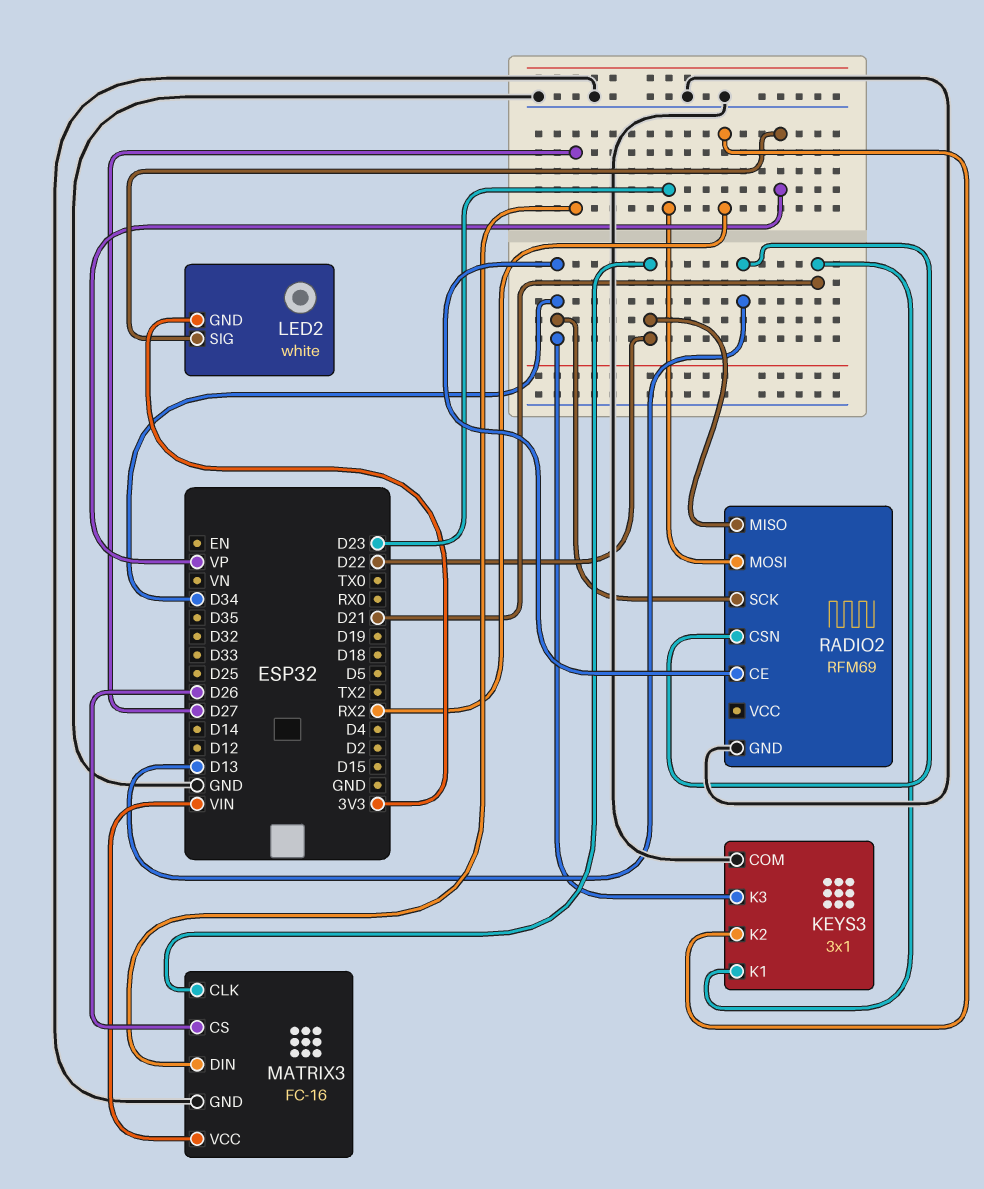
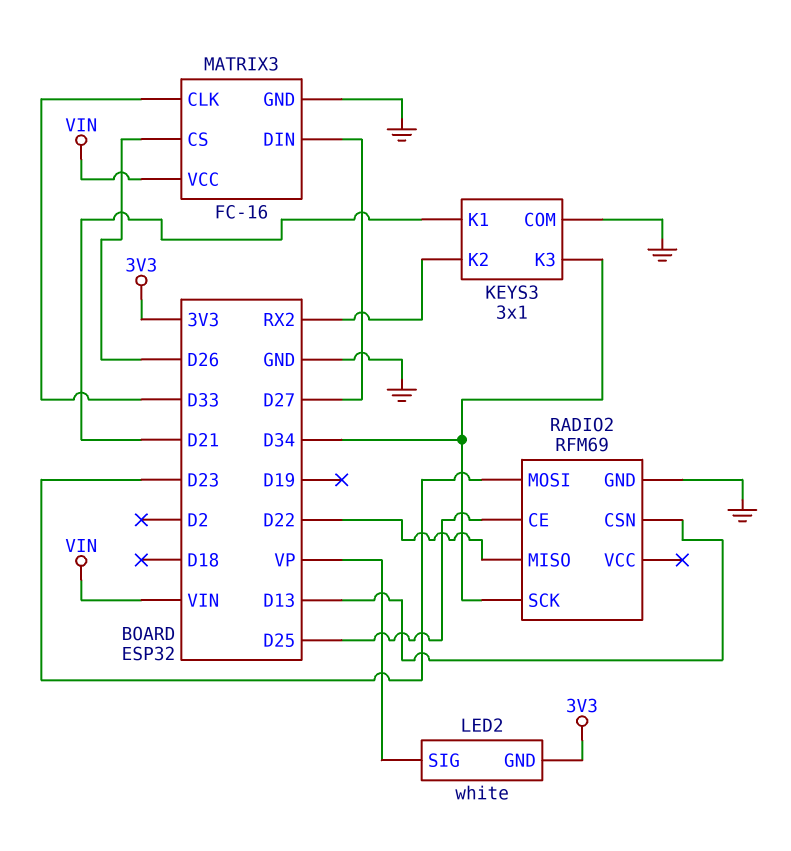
MATRIX3 pin CLK: D22 -> D33
RADIO2 pin CE: D34 -> D25

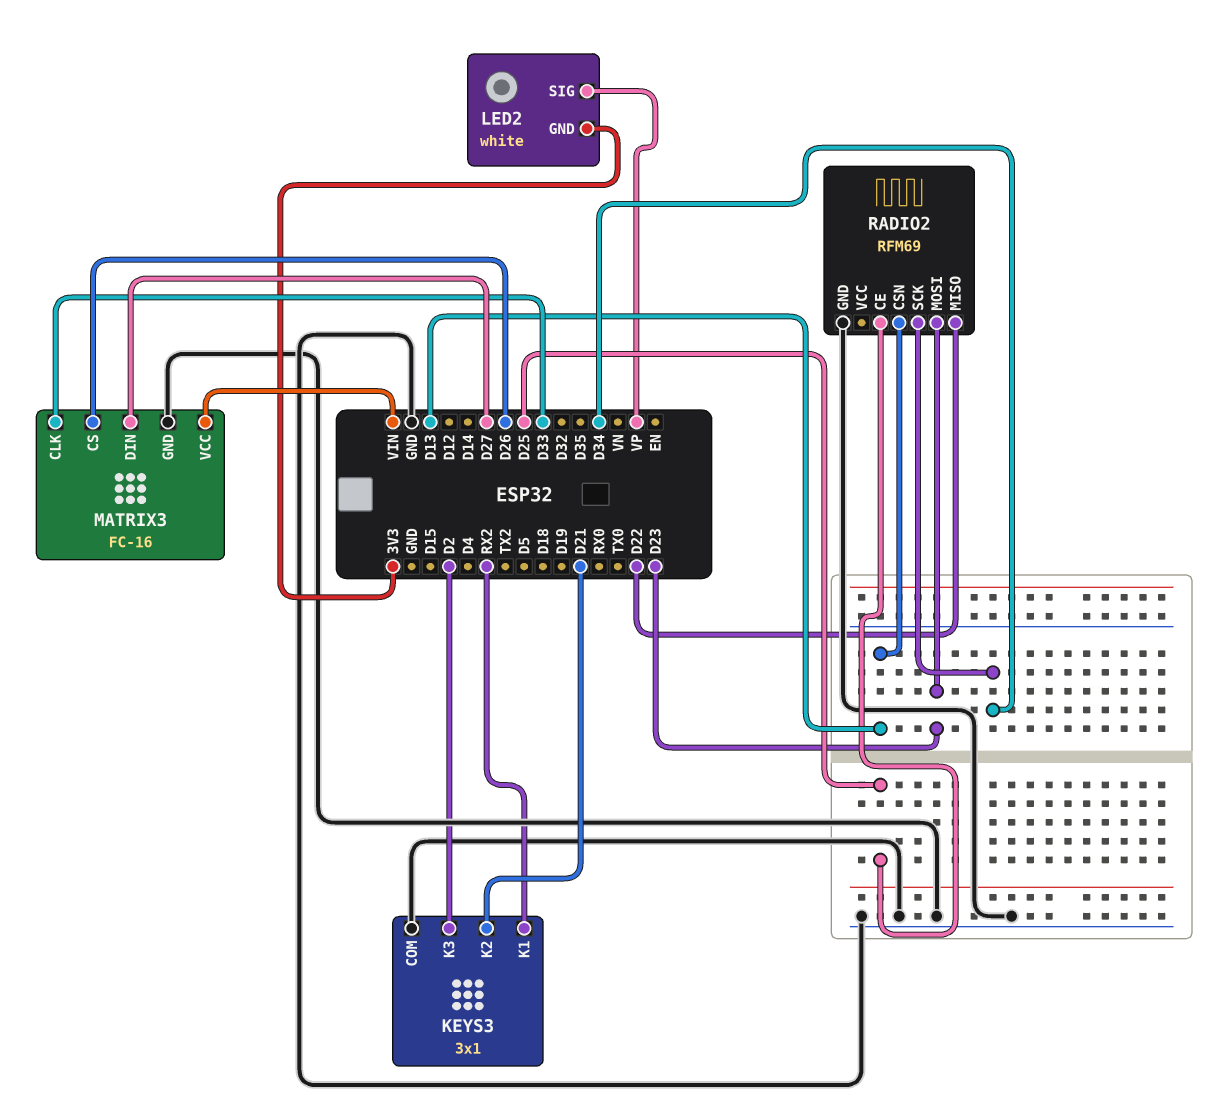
KEYS3 pin K1: D21 -> RX2
KEYS3 pin K2: RX2 -> D21
KEYS3 pin K3: D34 -> D2

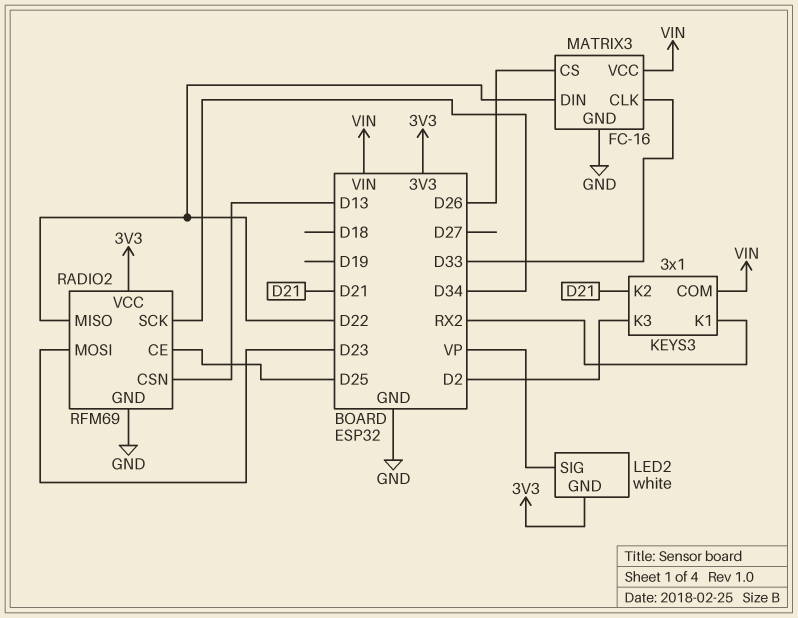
KEYS3 pin COM: GND -> VIN
MATRIX3 pin DIN: D27 -> D22
RADIO2 pin VCC: none -> 3V3

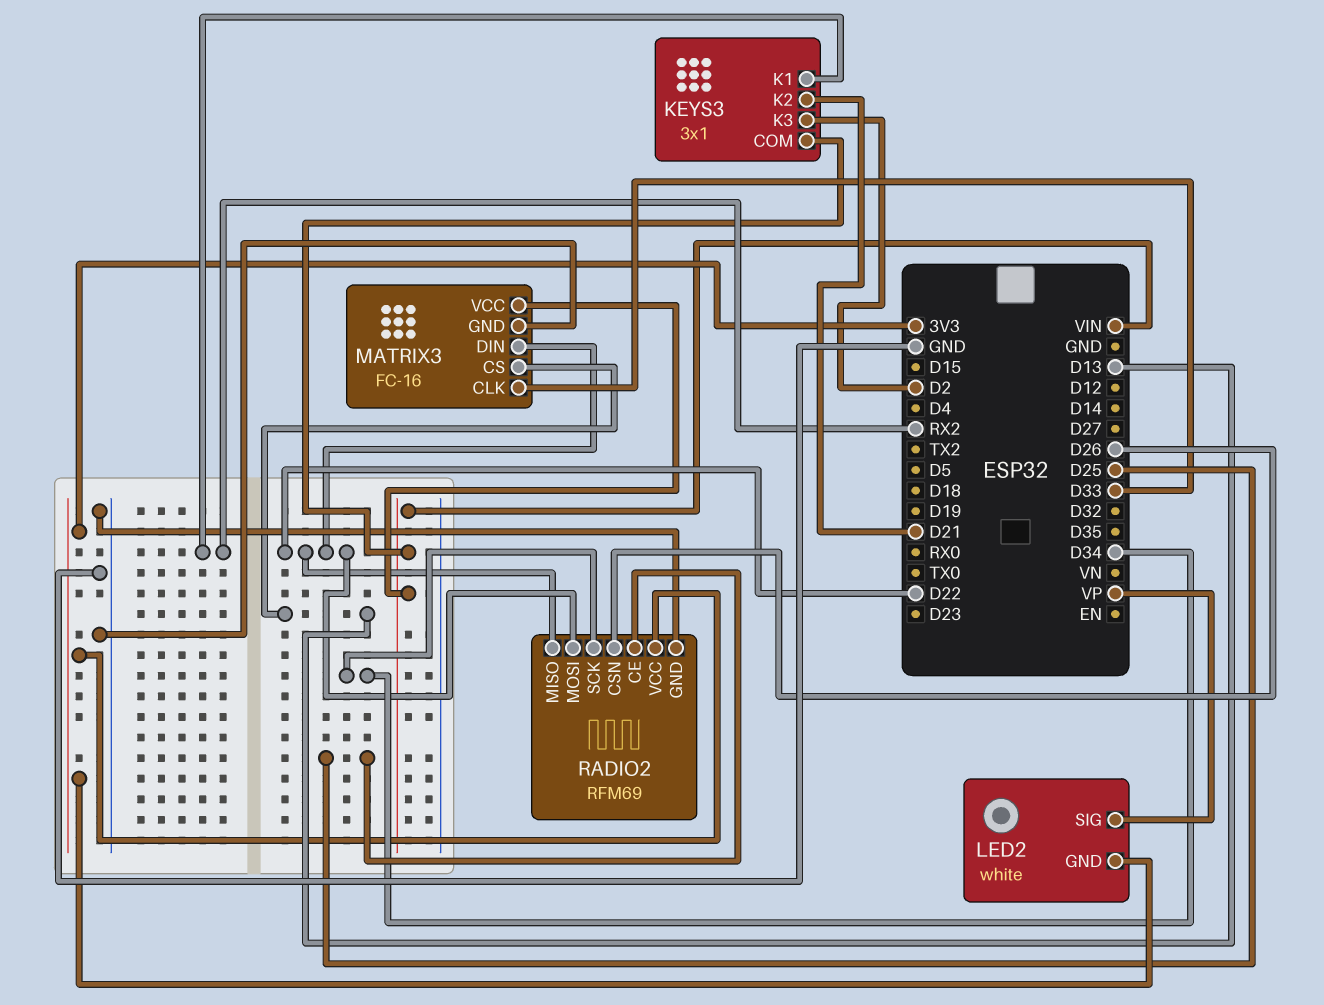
MATRIX3 pin CS: D26 -> D13
RADIO2 pin CSN: D13 -> D26
RADIO2 pin MOSI: D23 -> D22

